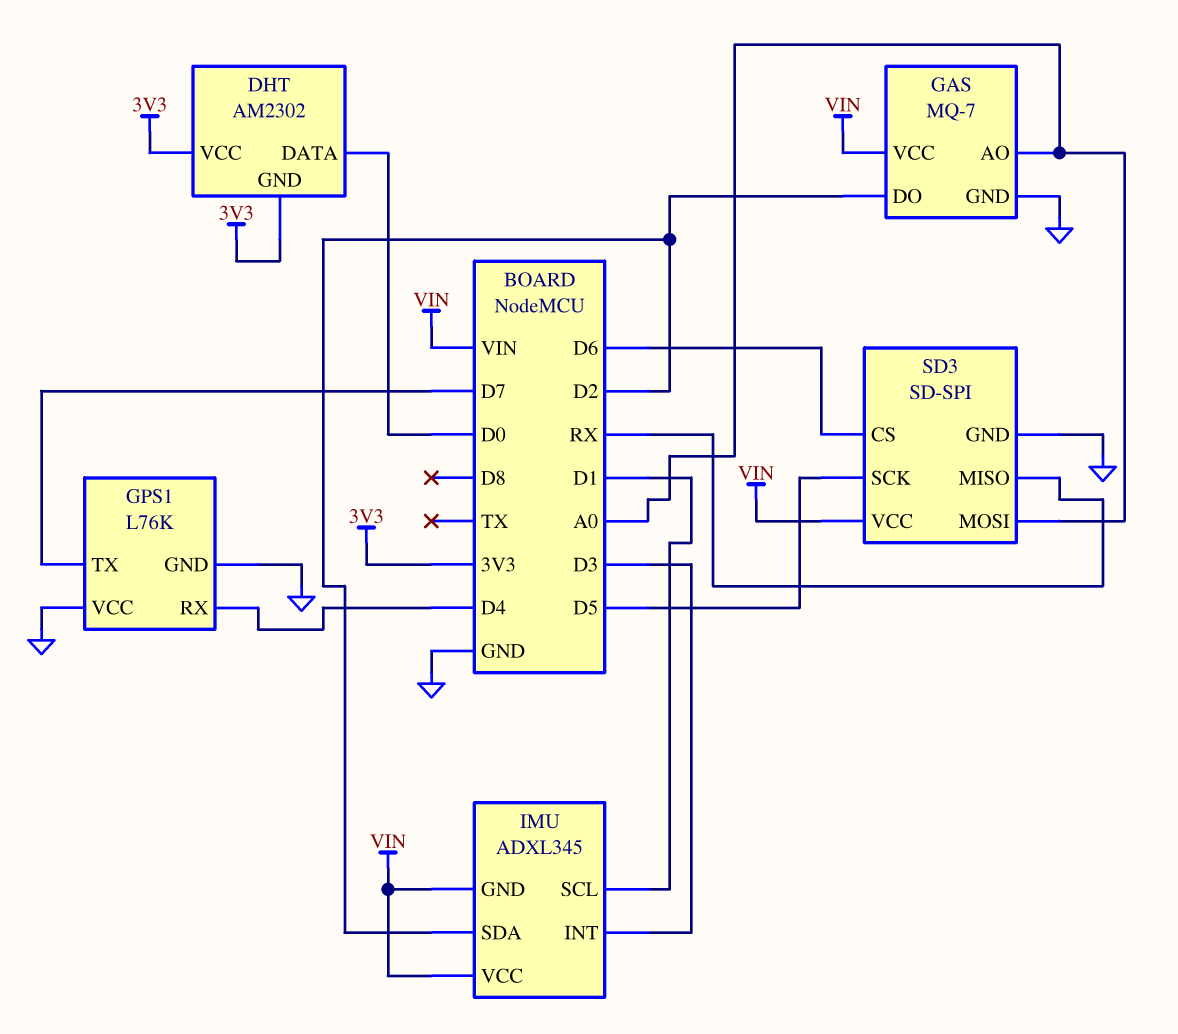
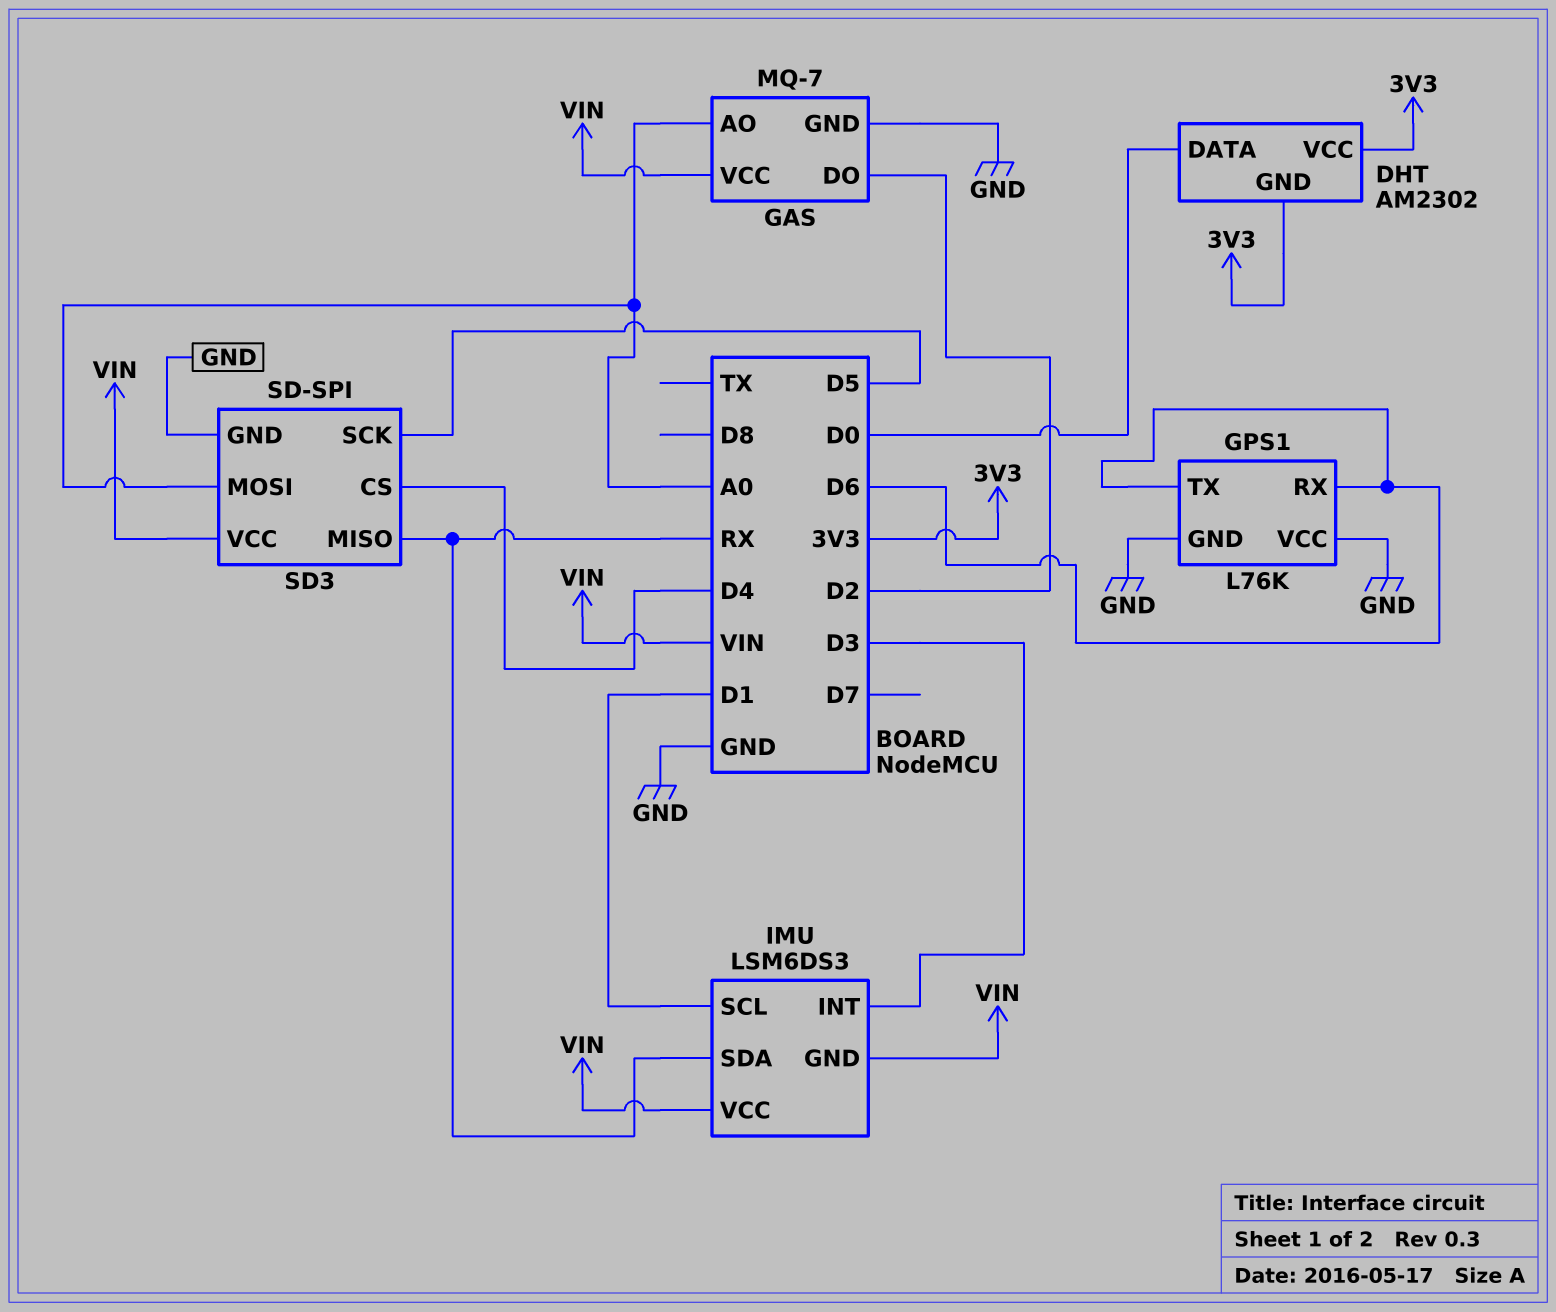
GPS1 pin RX: D4 -> D6
GPS1 pin TX: D7 -> D6
IMU: ADXL345 -> LSM6DS3
IMU pin SDA: D2 -> RX
SD3 pin CS: D6 -> D4

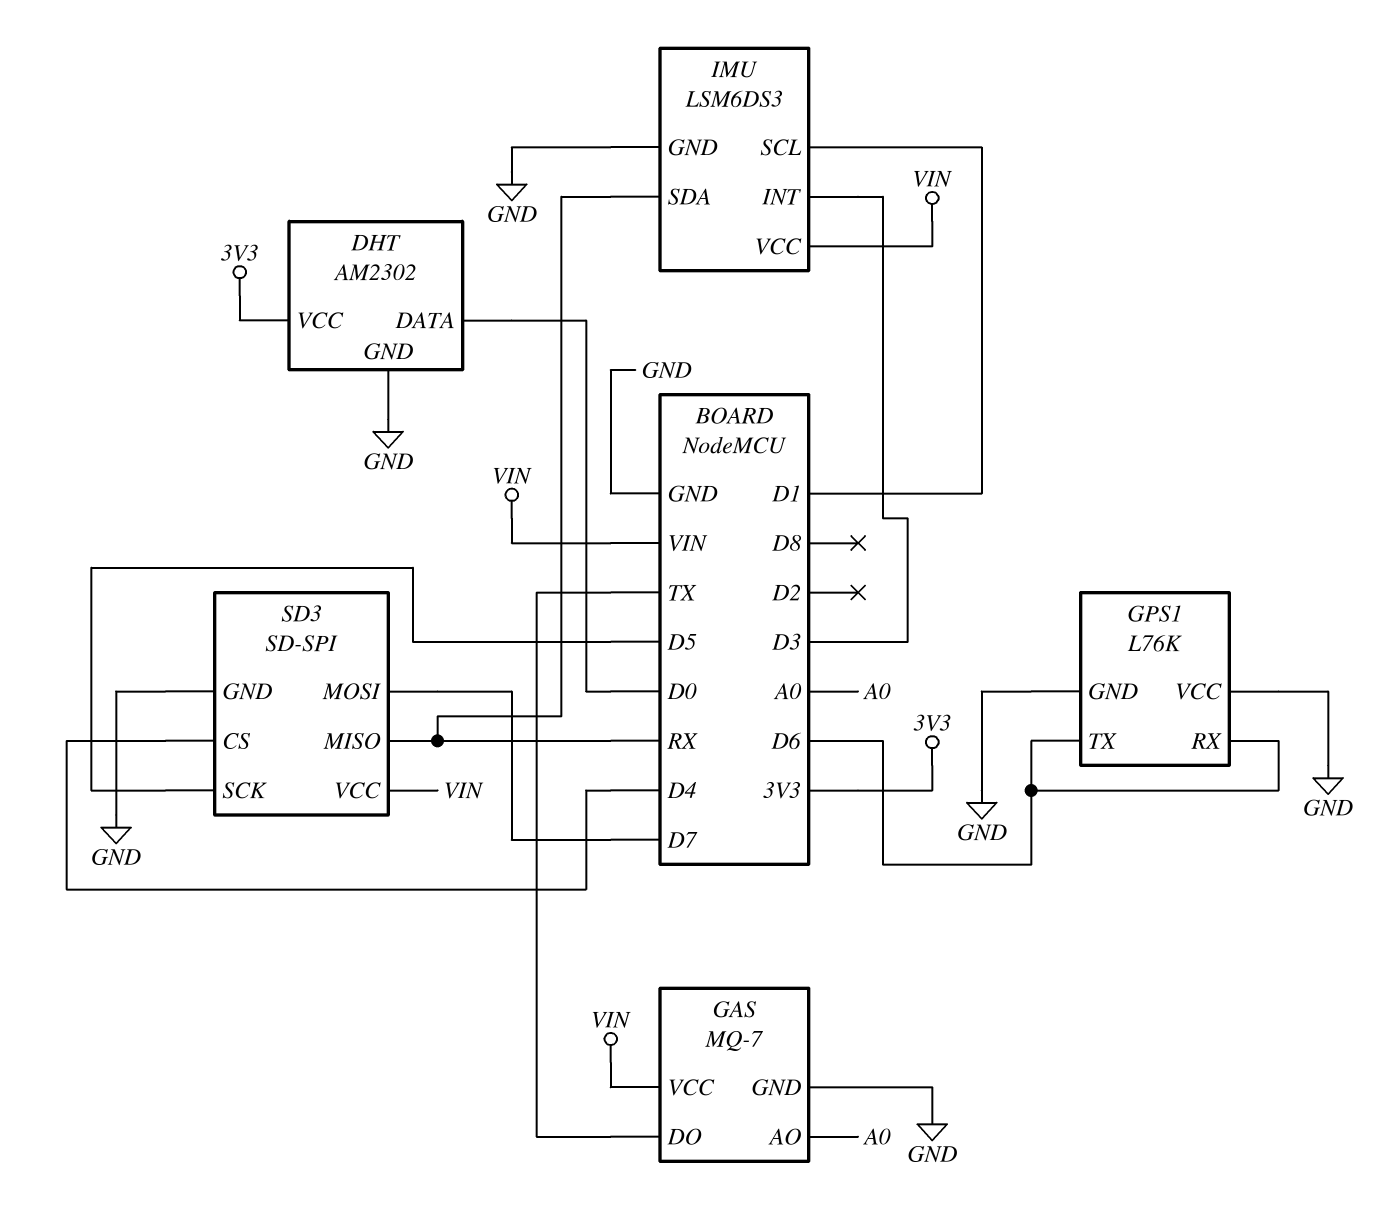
DHT pin GND: 3V3 -> GND
GAS pin DO: D2 -> TX
IMU pin GND: VIN -> GND
SD3 pin MOSI: A0 -> D7

